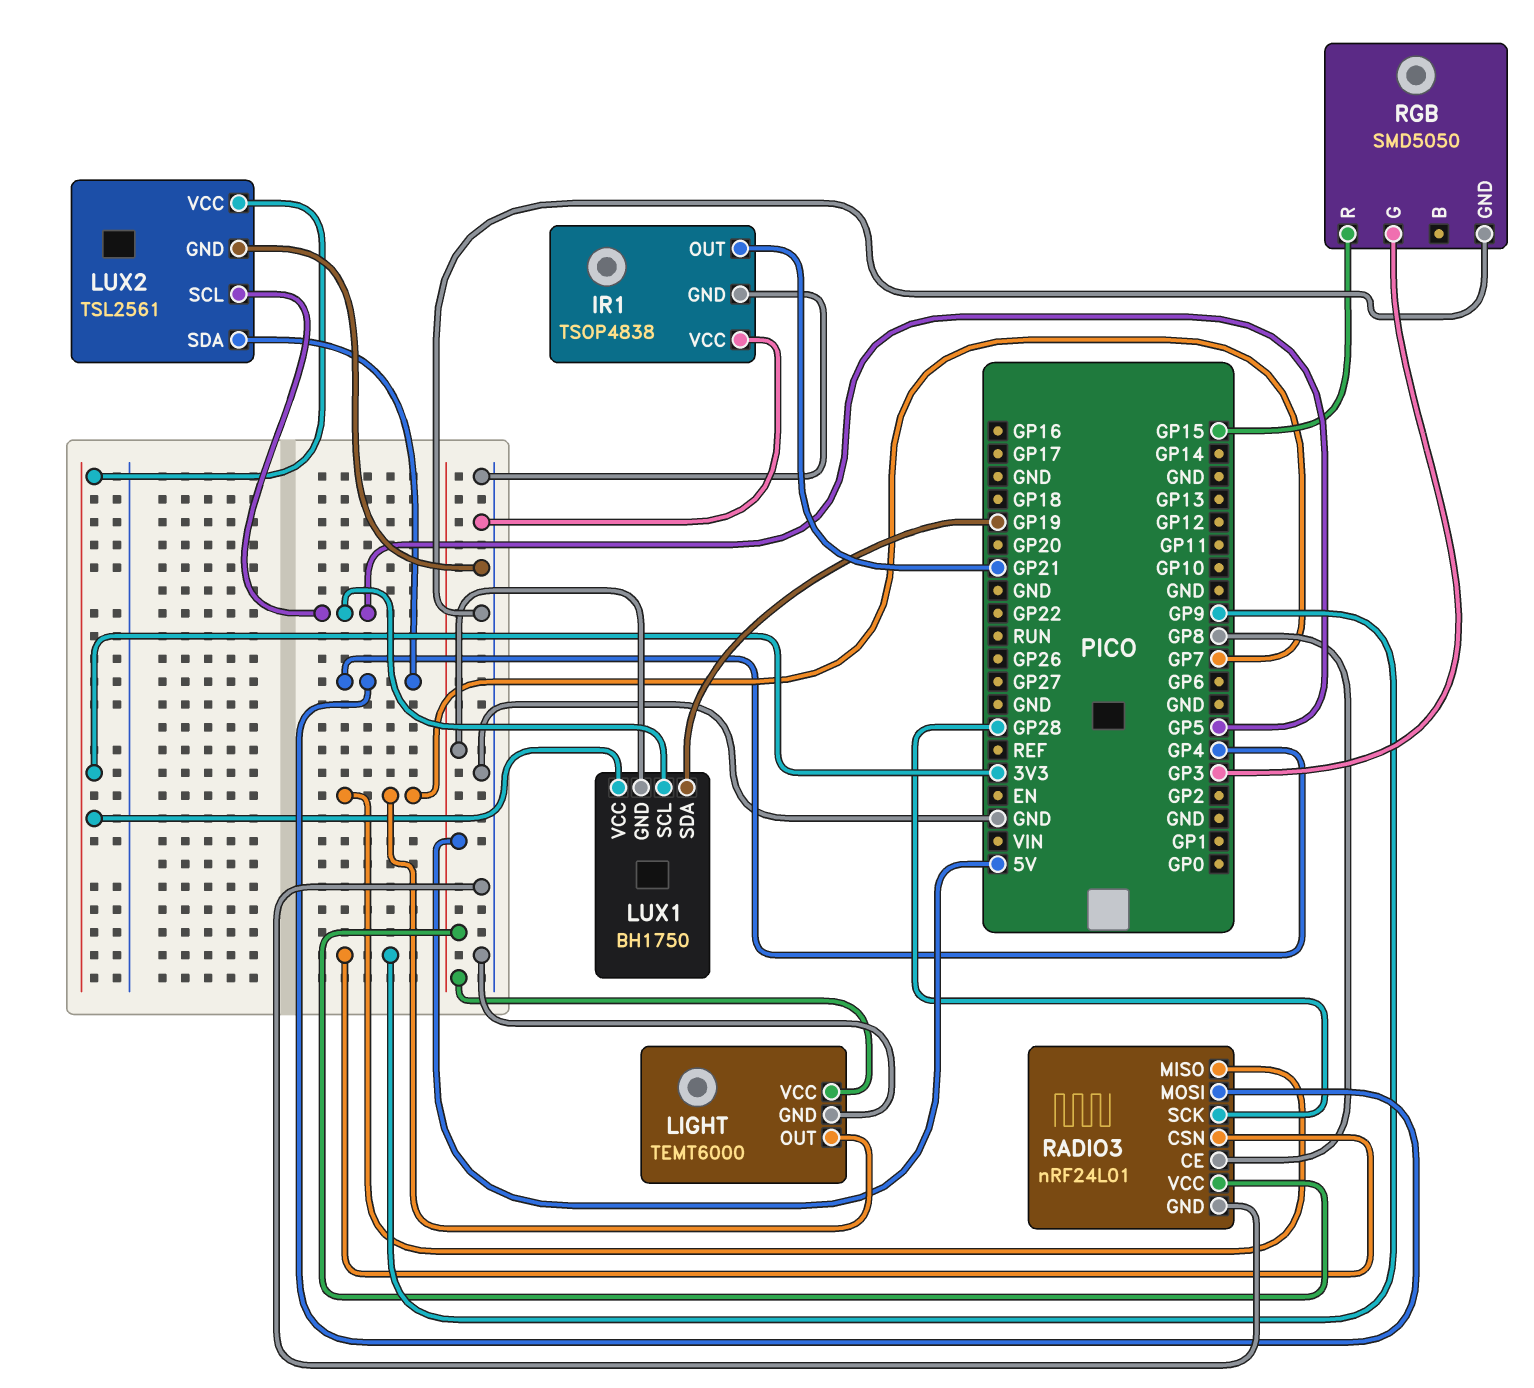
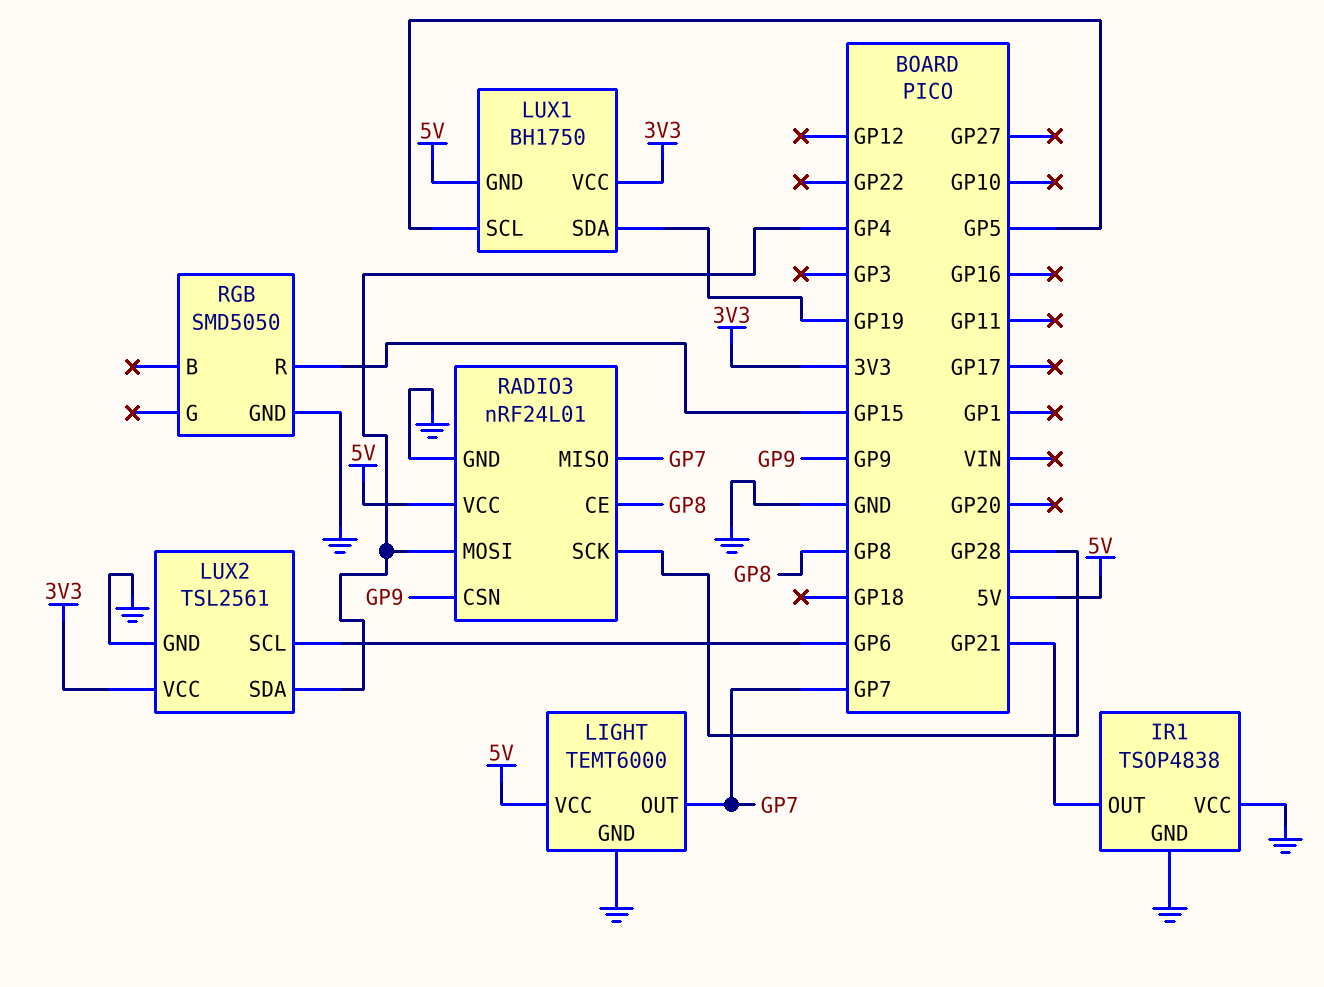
LUX2 pin SCL: GP5 -> GP6
RGB pin G: GP3 -> none

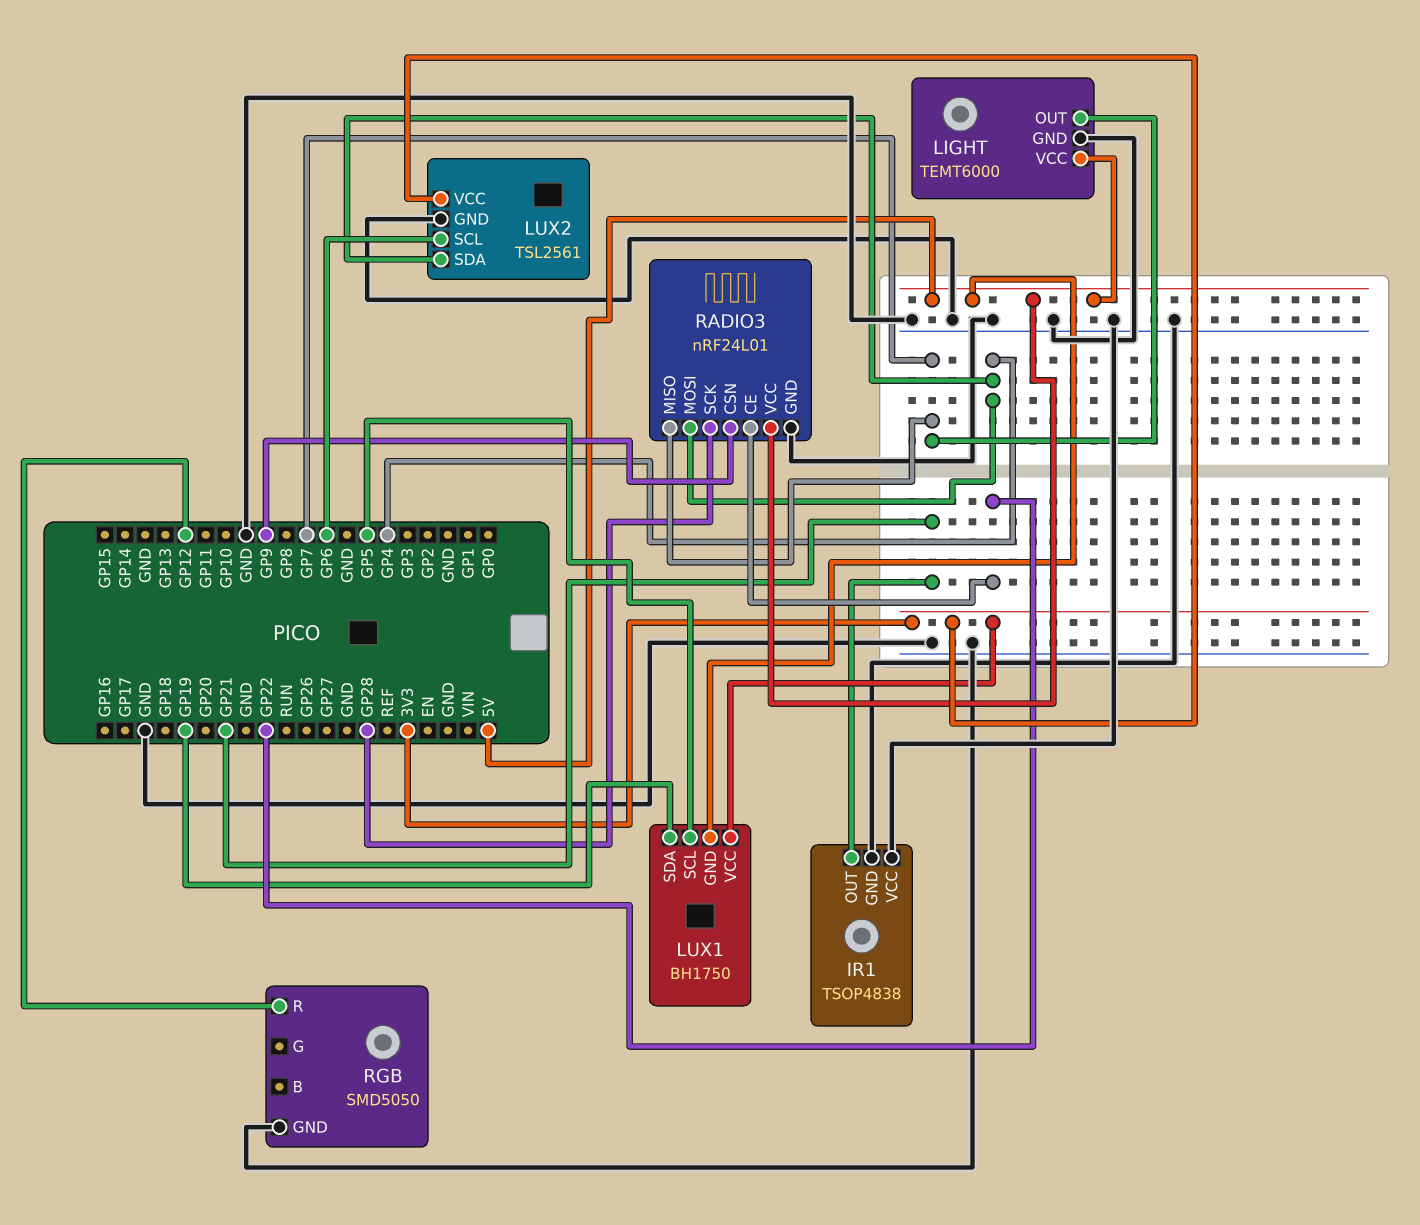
RADIO3 pin CE: GP8 -> GP22
RGB pin R: GP15 -> GP12

